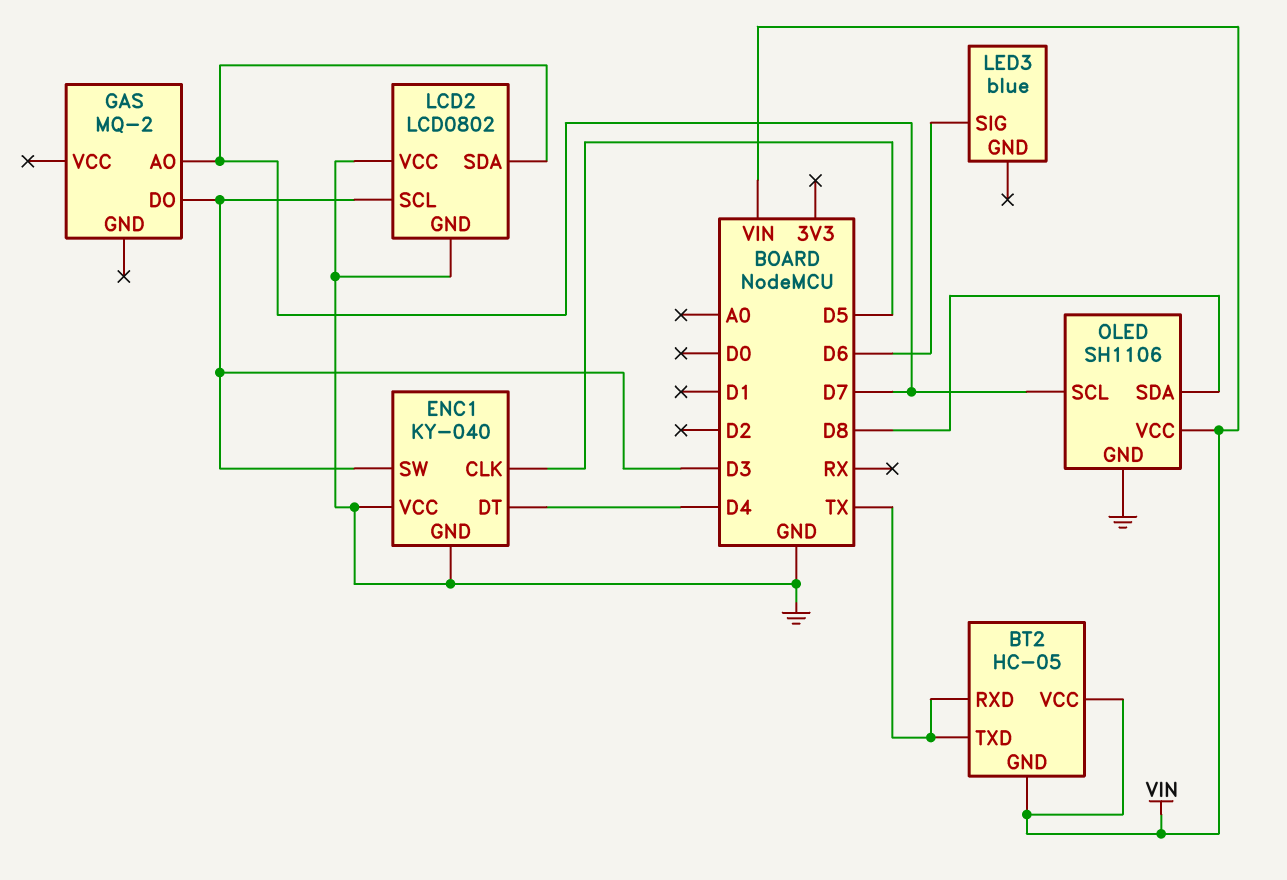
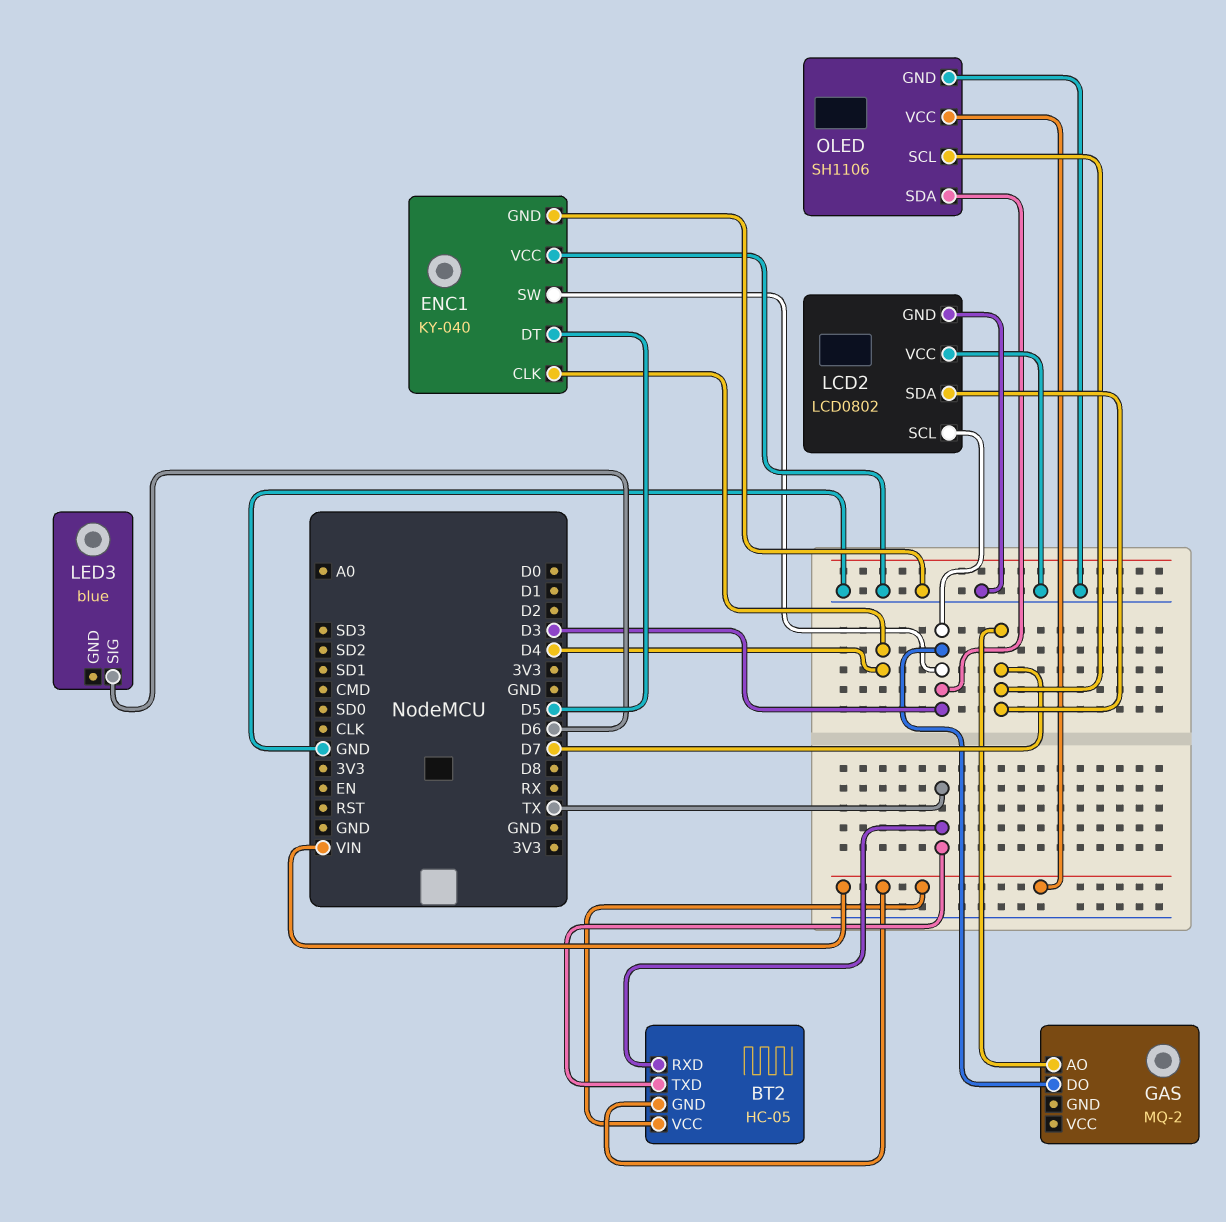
ENC1 pin CLK: D5 -> D4
ENC1 pin DT: D4 -> D5
OLED pin SDA: D8 -> D3

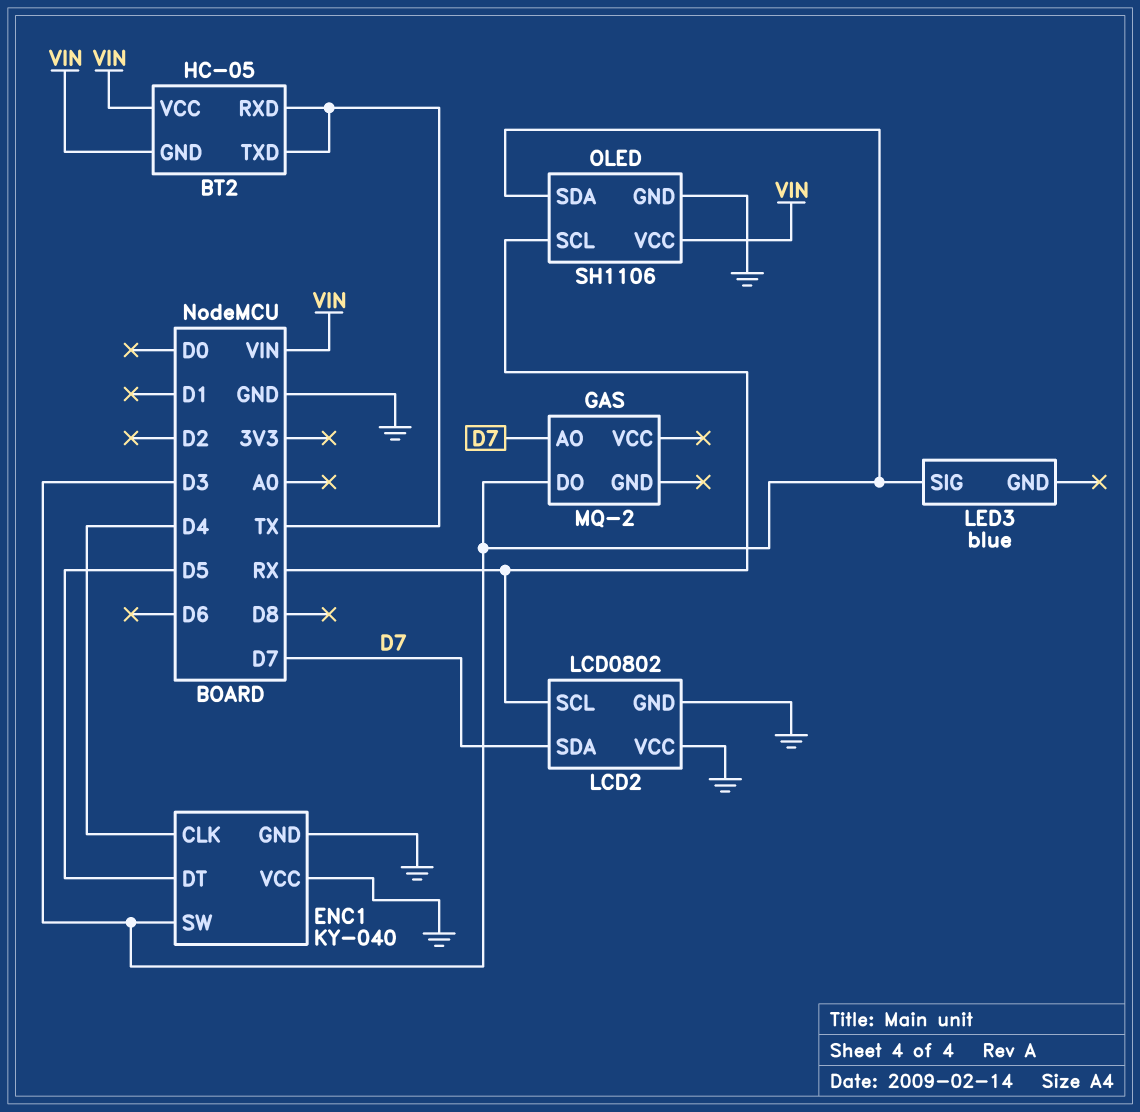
LCD2 pin SCL: D3 -> RX
LED3 pin SIG: D6 -> D3
OLED pin SCL: D7 -> RX

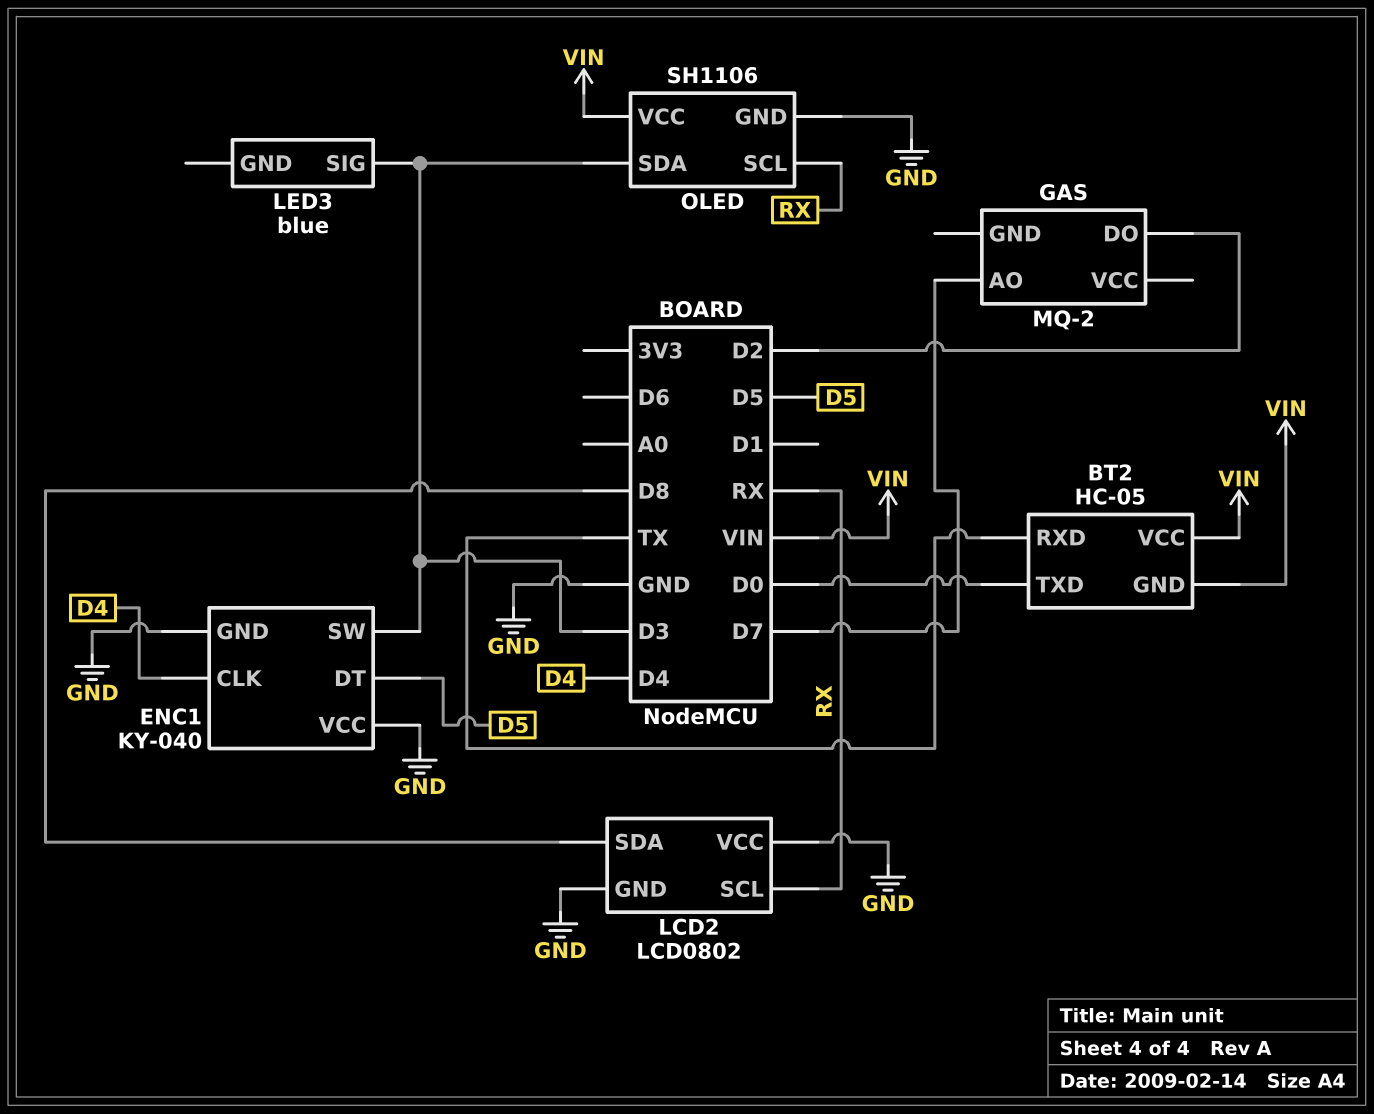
BT2 pin TXD: TX -> D0
GAS pin DO: D3 -> D2
LCD2 pin SDA: D7 -> D8

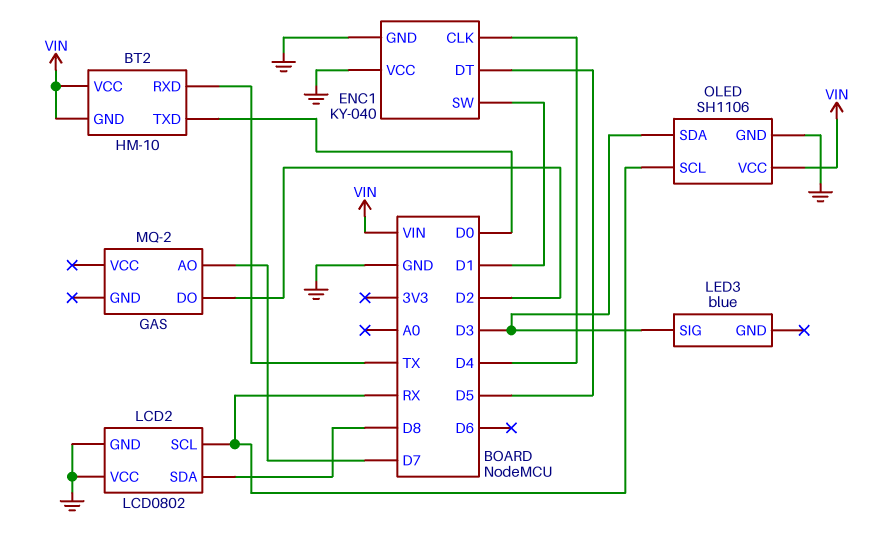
BT2: HC-05 -> HM-10
ENC1 pin SW: D3 -> D1

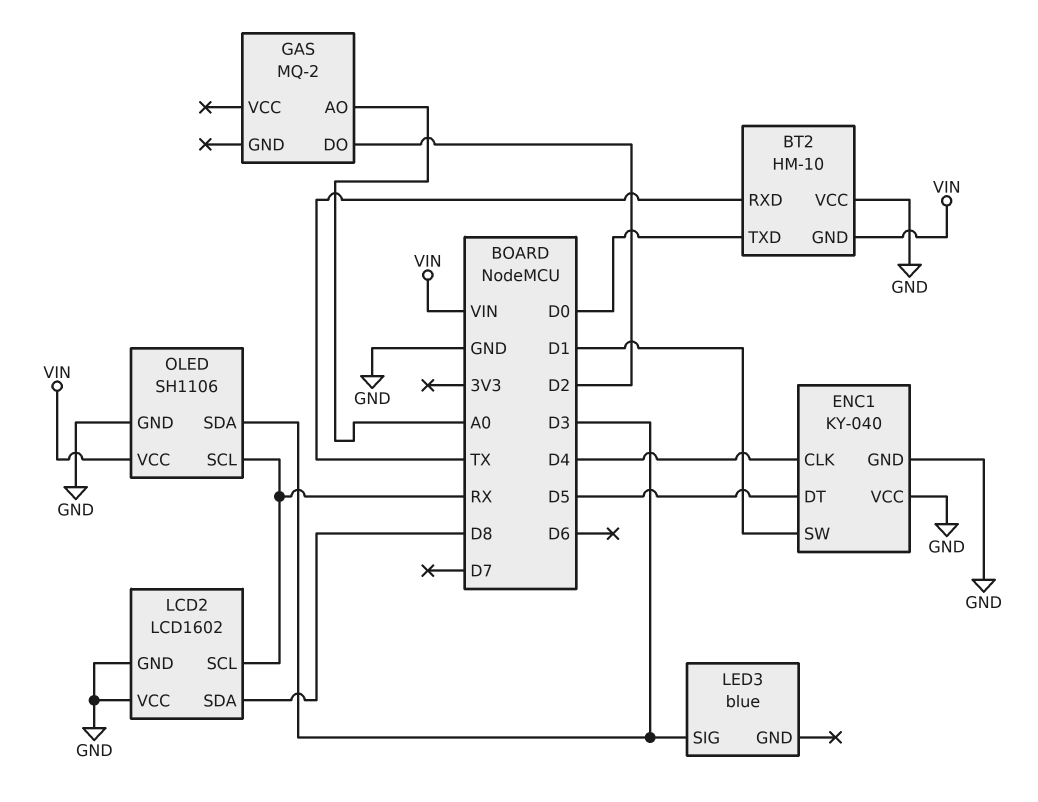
BT2 pin VCC: VIN -> GND
GAS pin AO: D7 -> A0
LCD2: LCD0802 -> LCD1602

